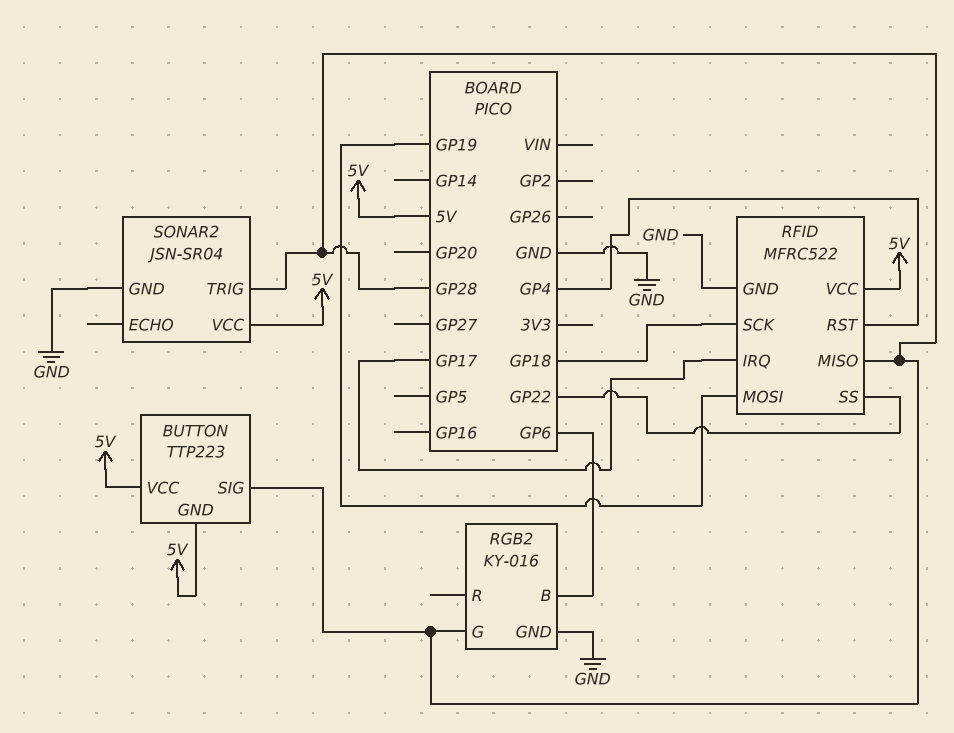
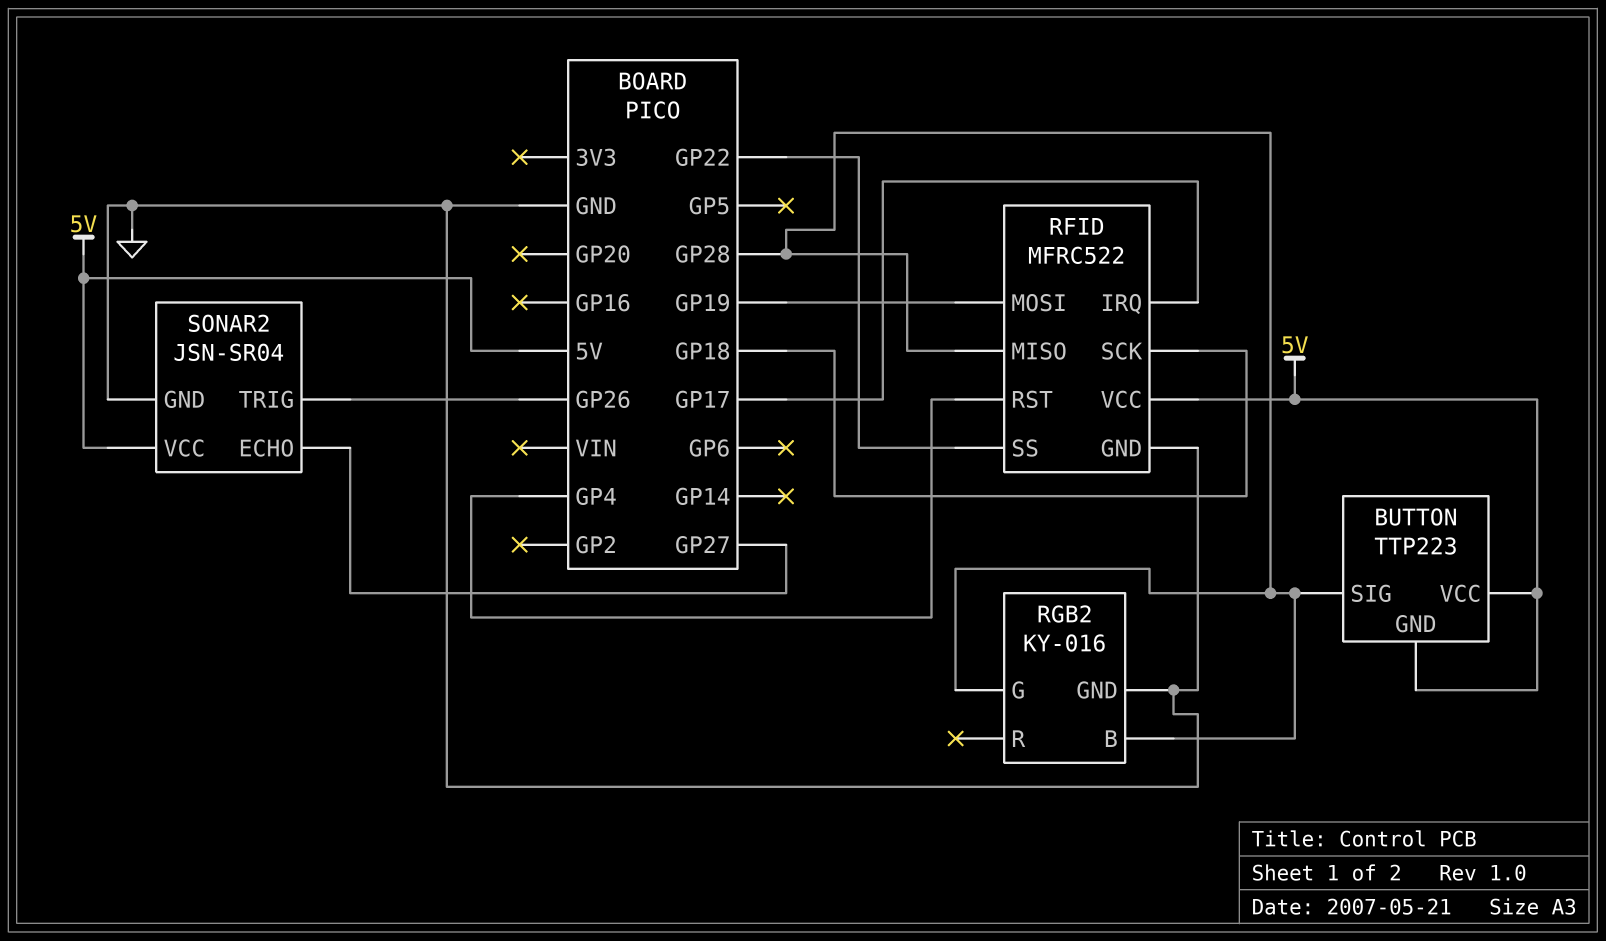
RGB2 pin B: GP6 -> GP28
SONAR2 pin ECHO: none -> GP27
SONAR2 pin TRIG: GP28 -> GP26

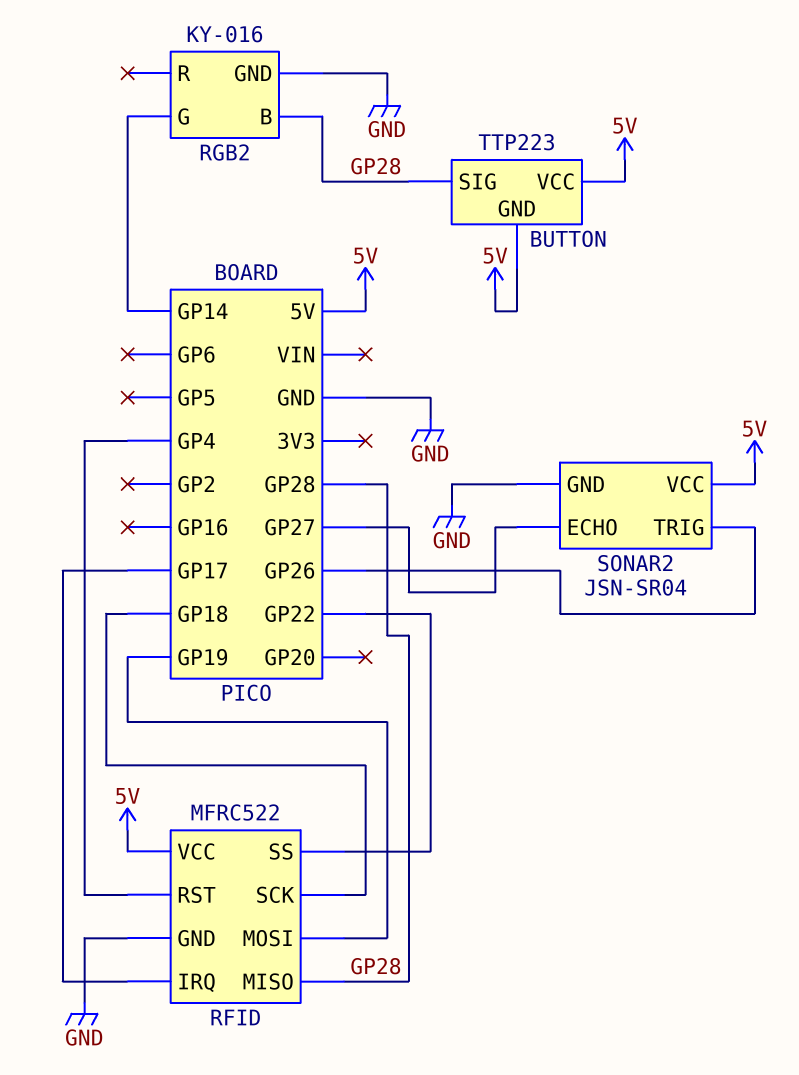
RGB2 pin G: GP28 -> GP14

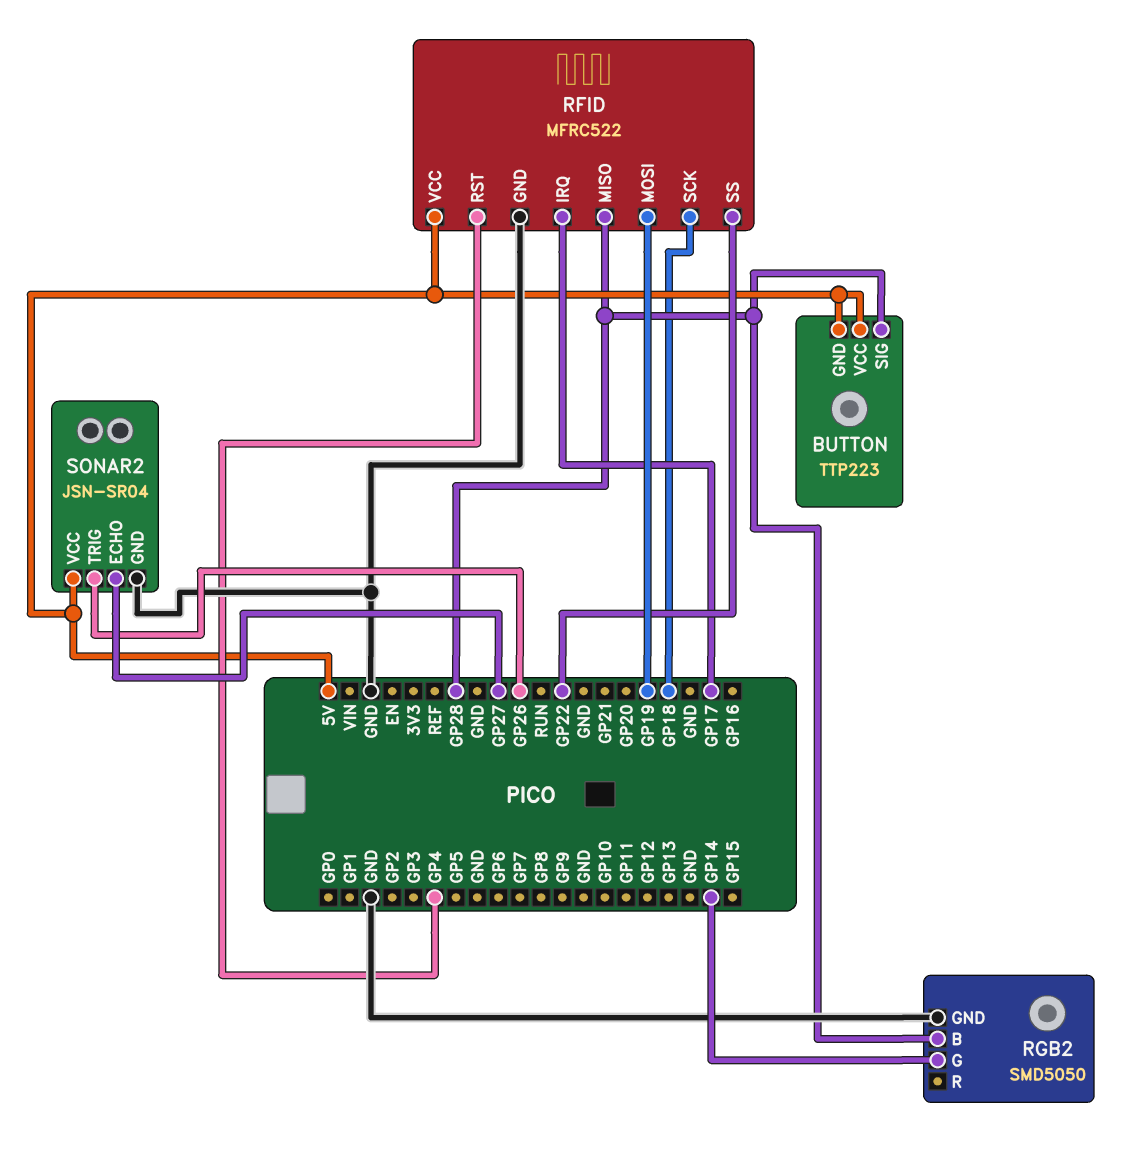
RGB2: KY-016 -> SMD5050

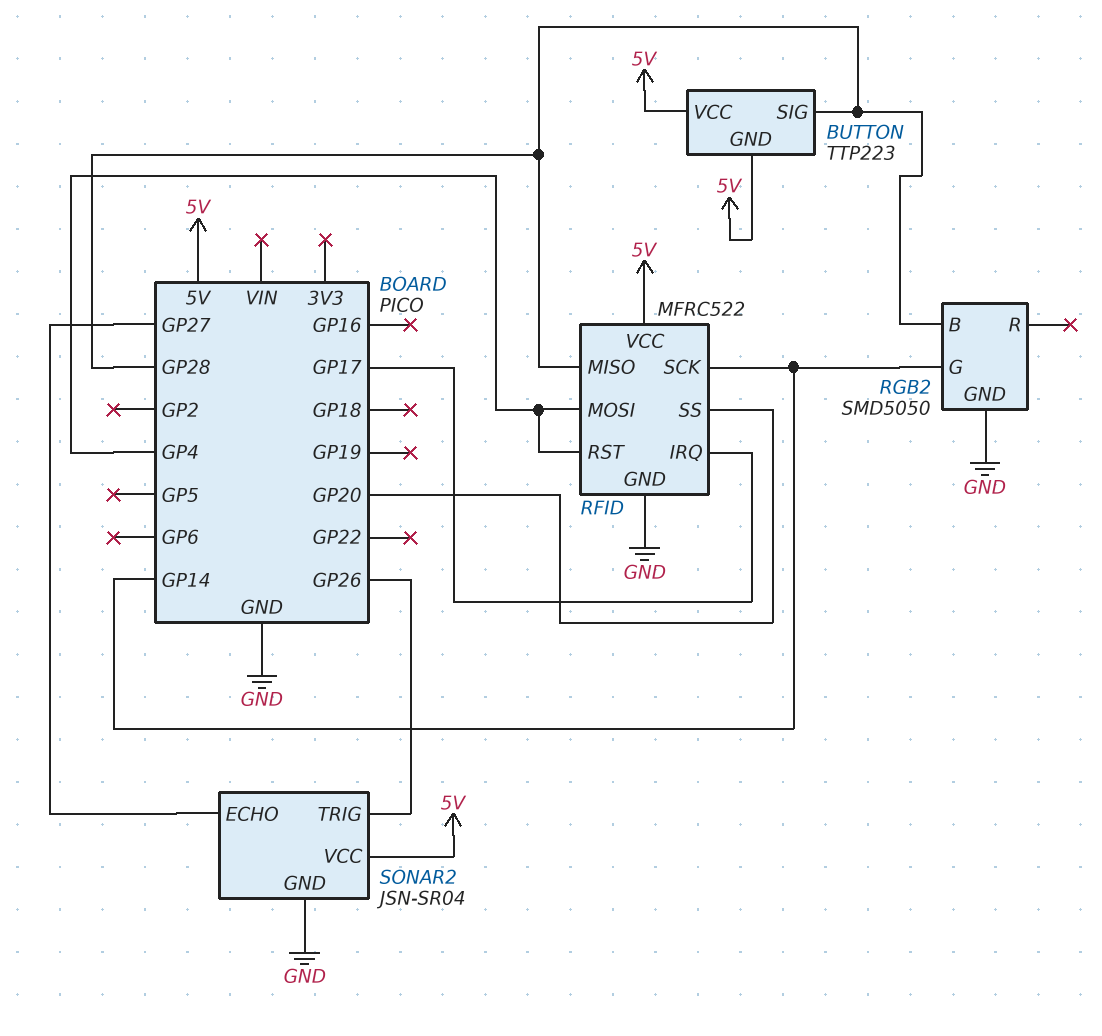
RFID pin MOSI: GP19 -> GP4
RFID pin SCK: GP18 -> GP14
RFID pin SS: GP22 -> GP20

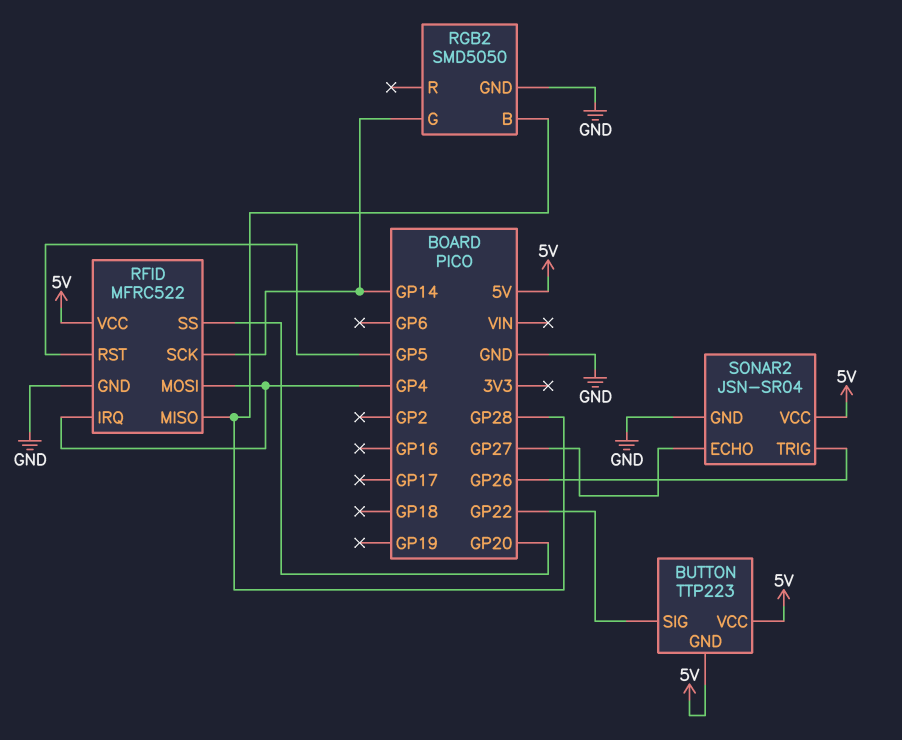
BUTTON pin SIG: GP28 -> GP22
RFID pin IRQ: GP17 -> GP4
RFID pin RST: GP4 -> GP5

